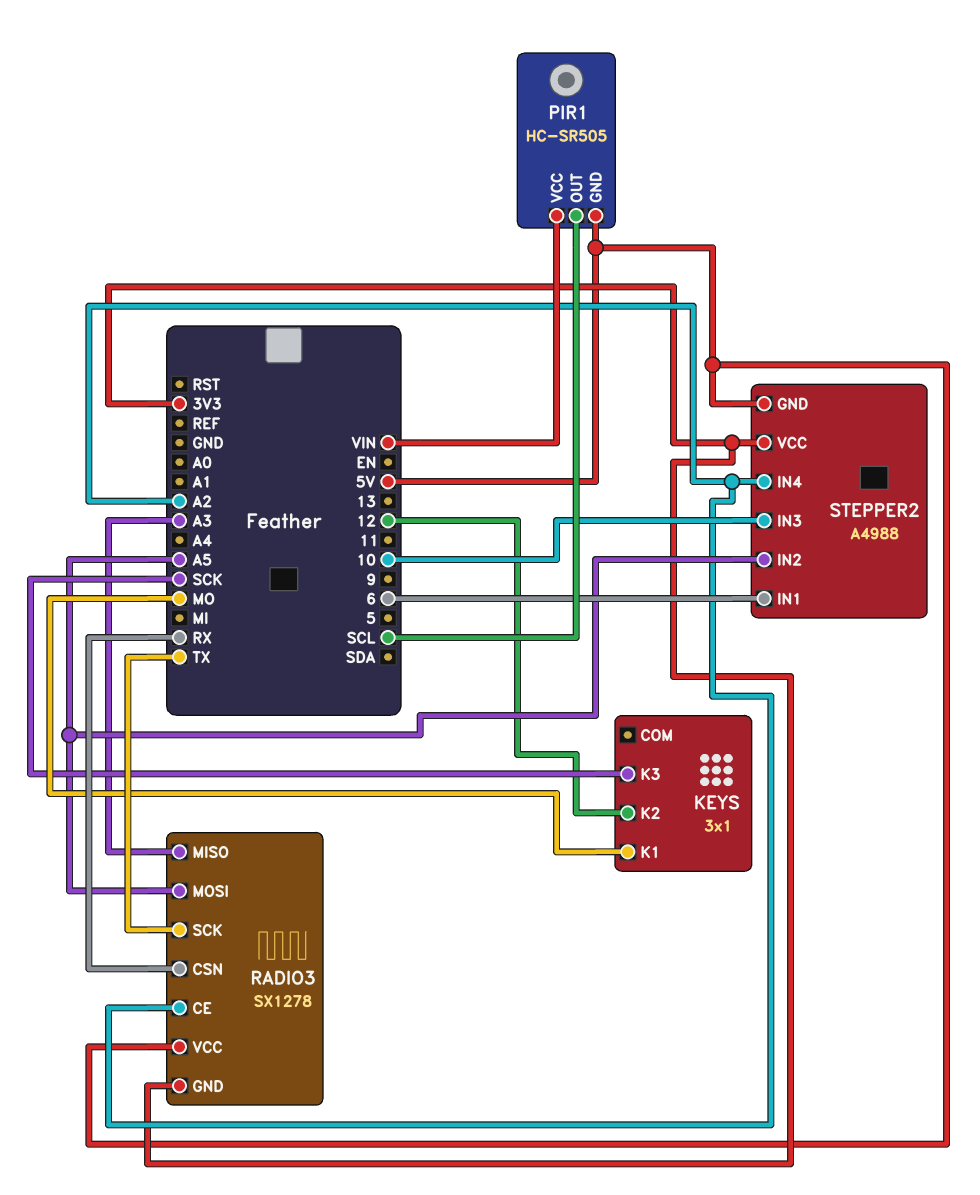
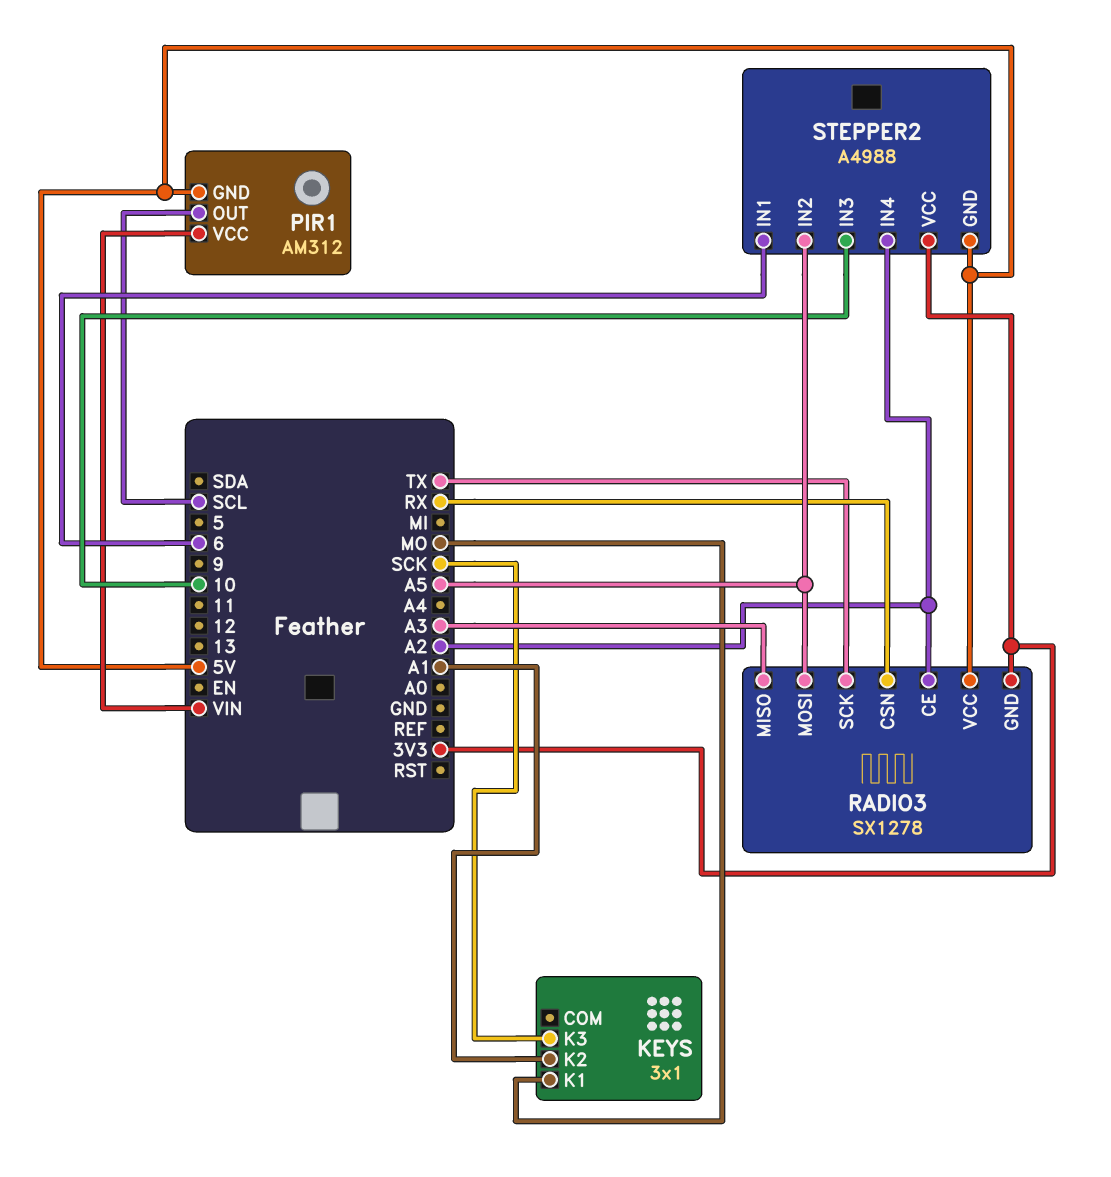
KEYS pin K2: 12 -> A1
PIR1: HC-SR505 -> AM312

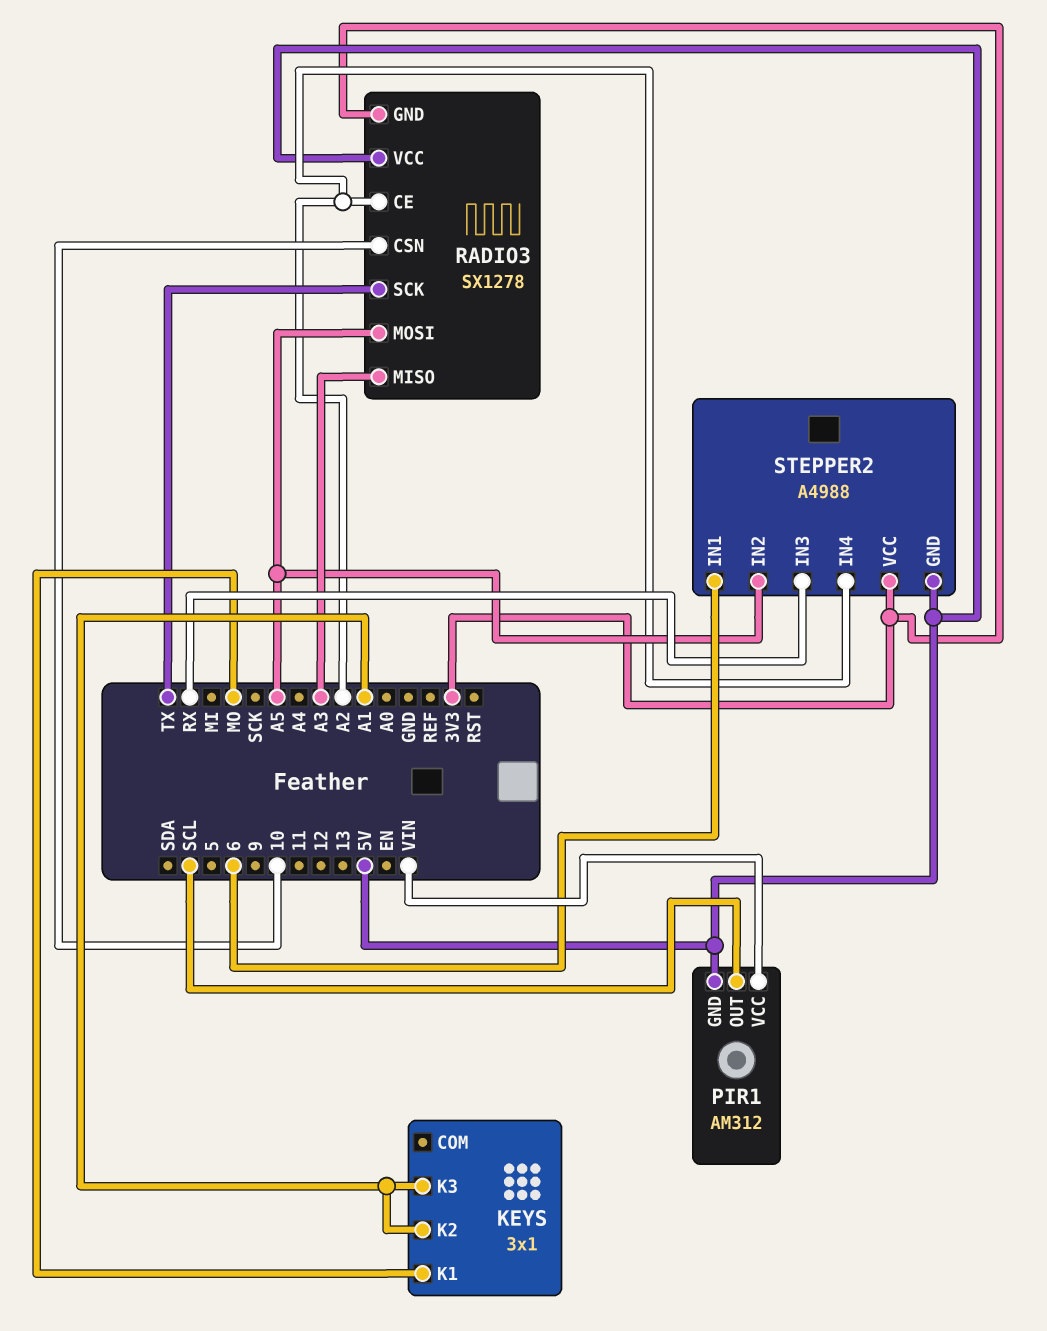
KEYS pin K3: SCK -> A1
RADIO3 pin CSN: RX -> 10
STEPPER2 pin IN3: 10 -> RX

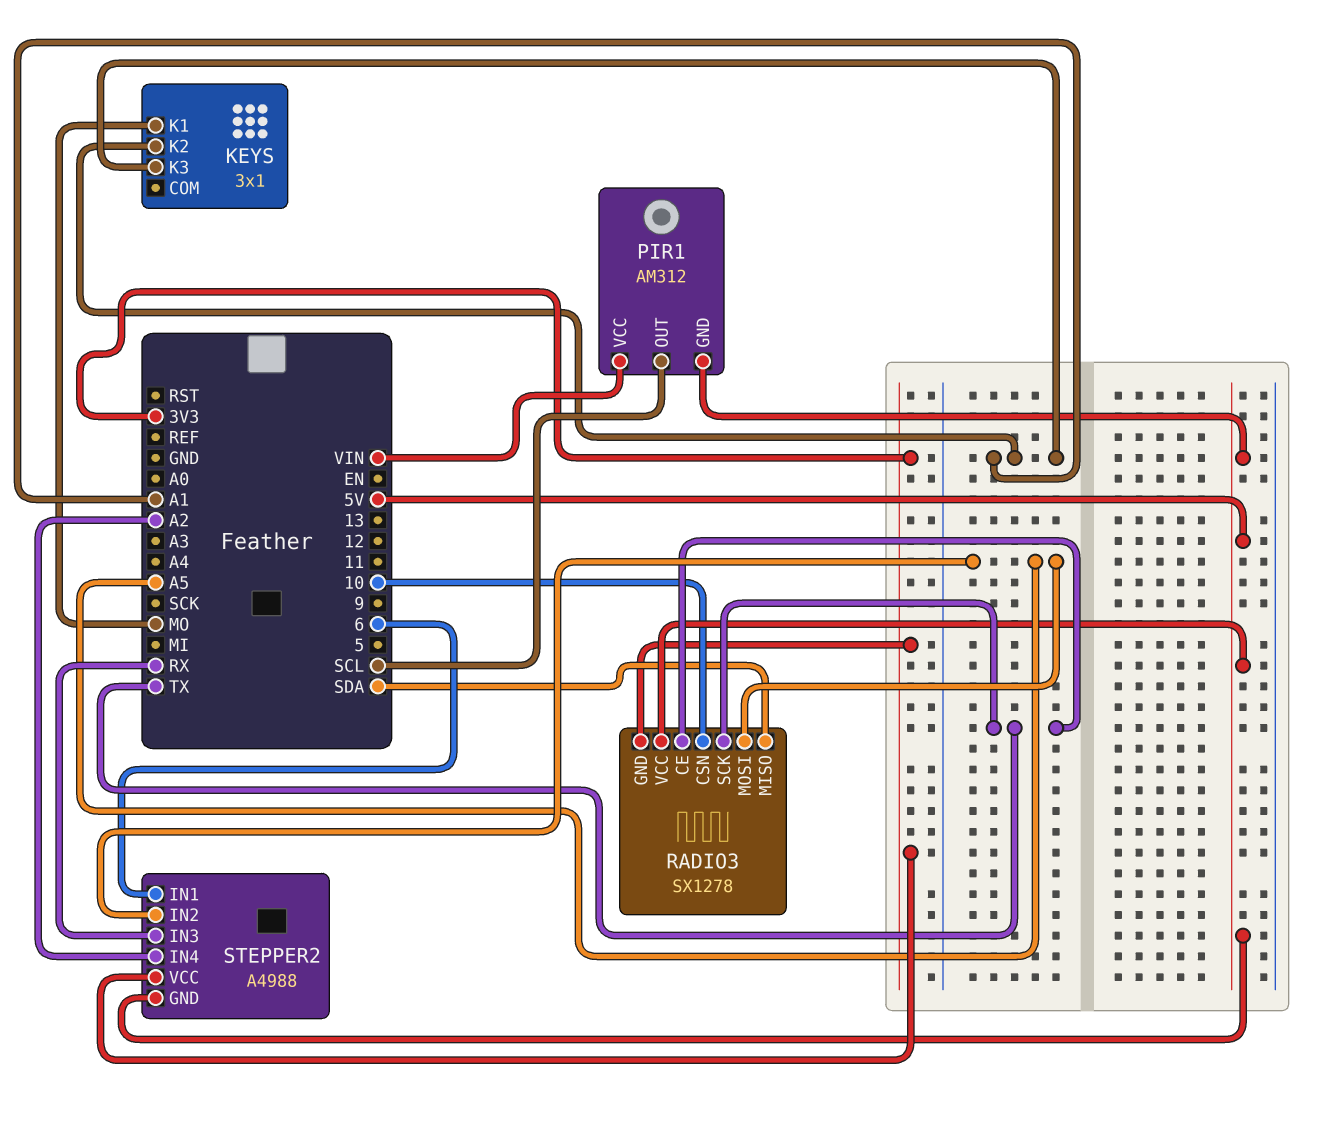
RADIO3 pin CE: A2 -> TX
RADIO3 pin MISO: A3 -> SDA

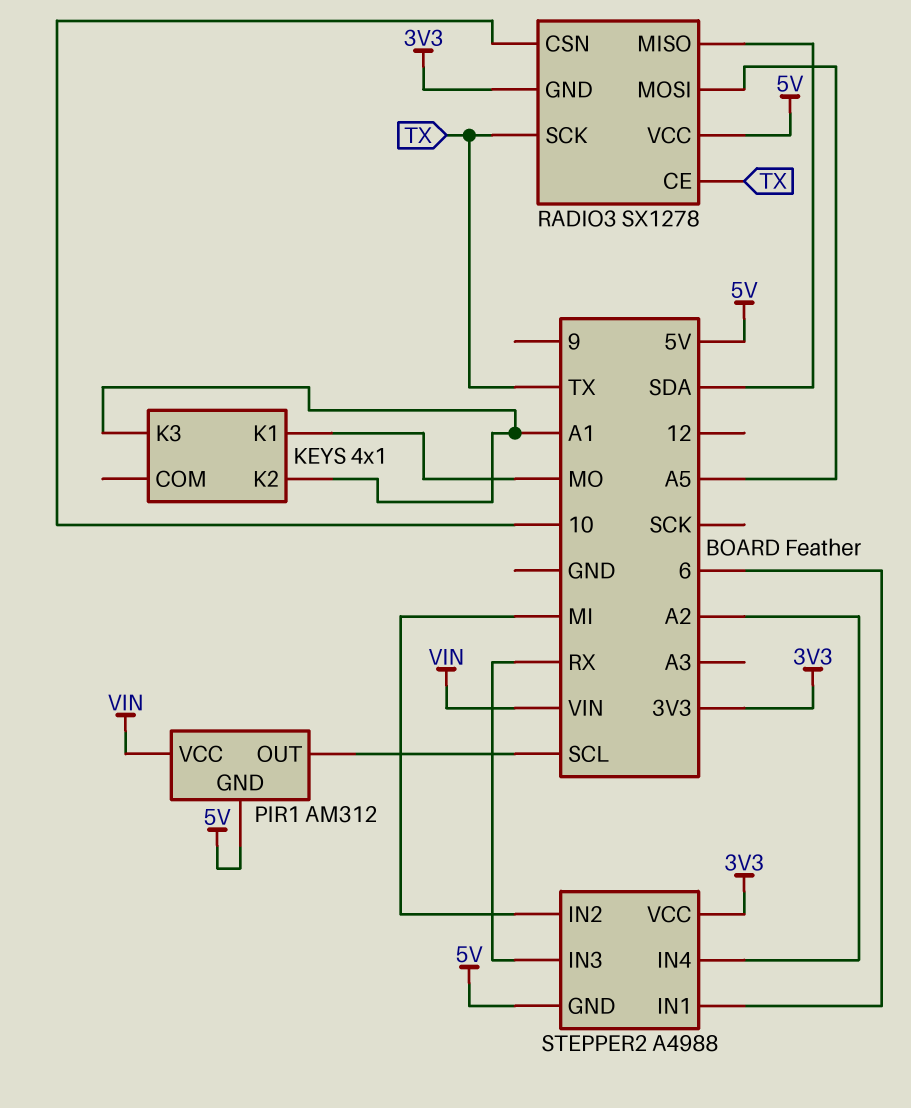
KEYS: 3x1 -> 4x1
STEPPER2 pin IN2: A5 -> MI

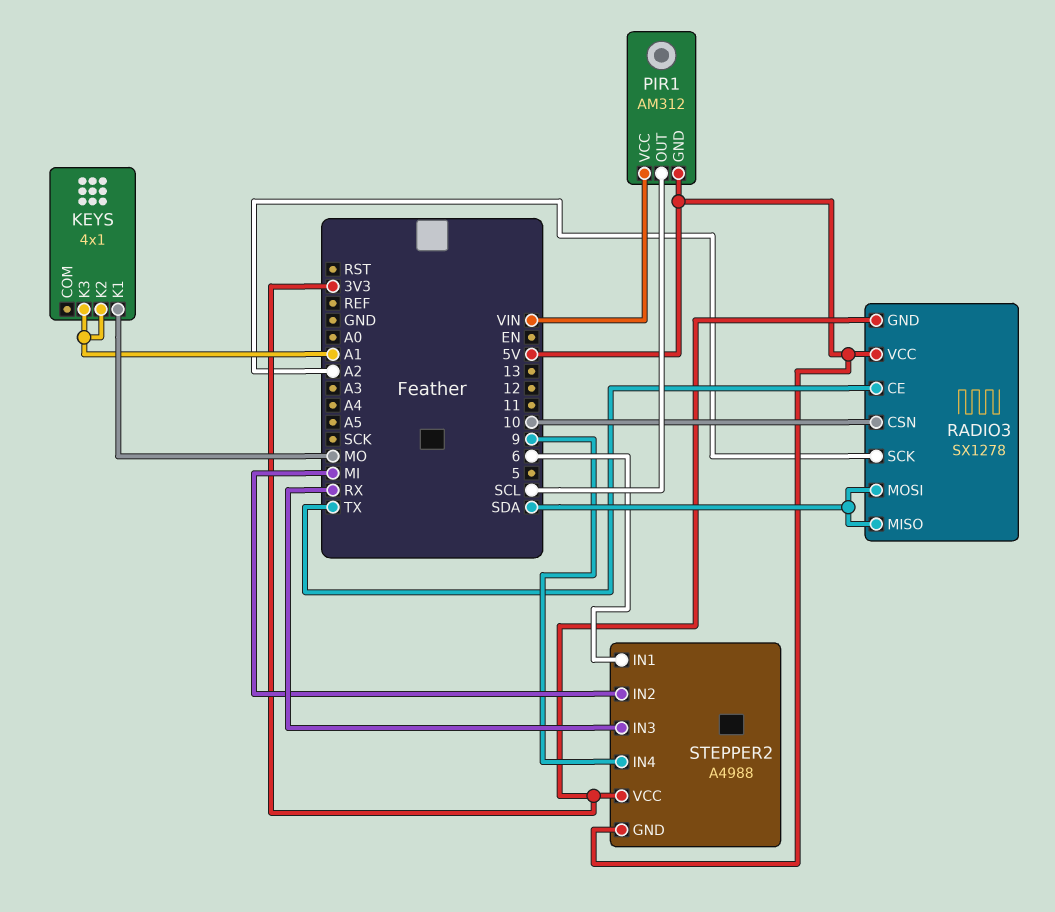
RADIO3 pin MOSI: A5 -> SDA
RADIO3 pin SCK: TX -> A2
STEPPER2 pin IN4: A2 -> 9

